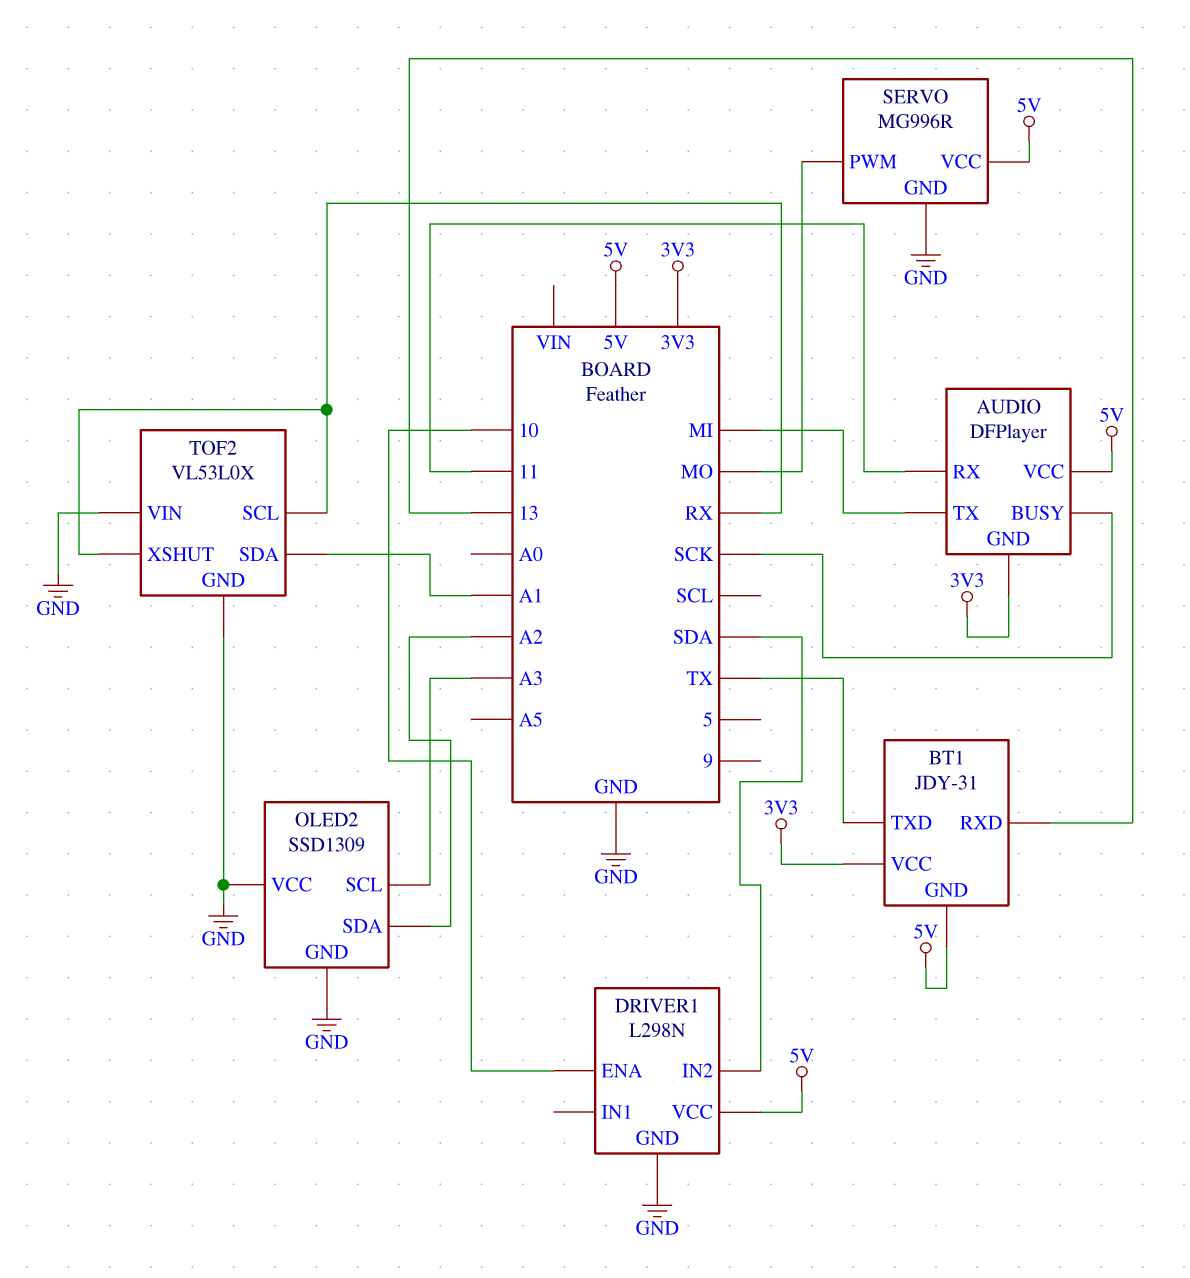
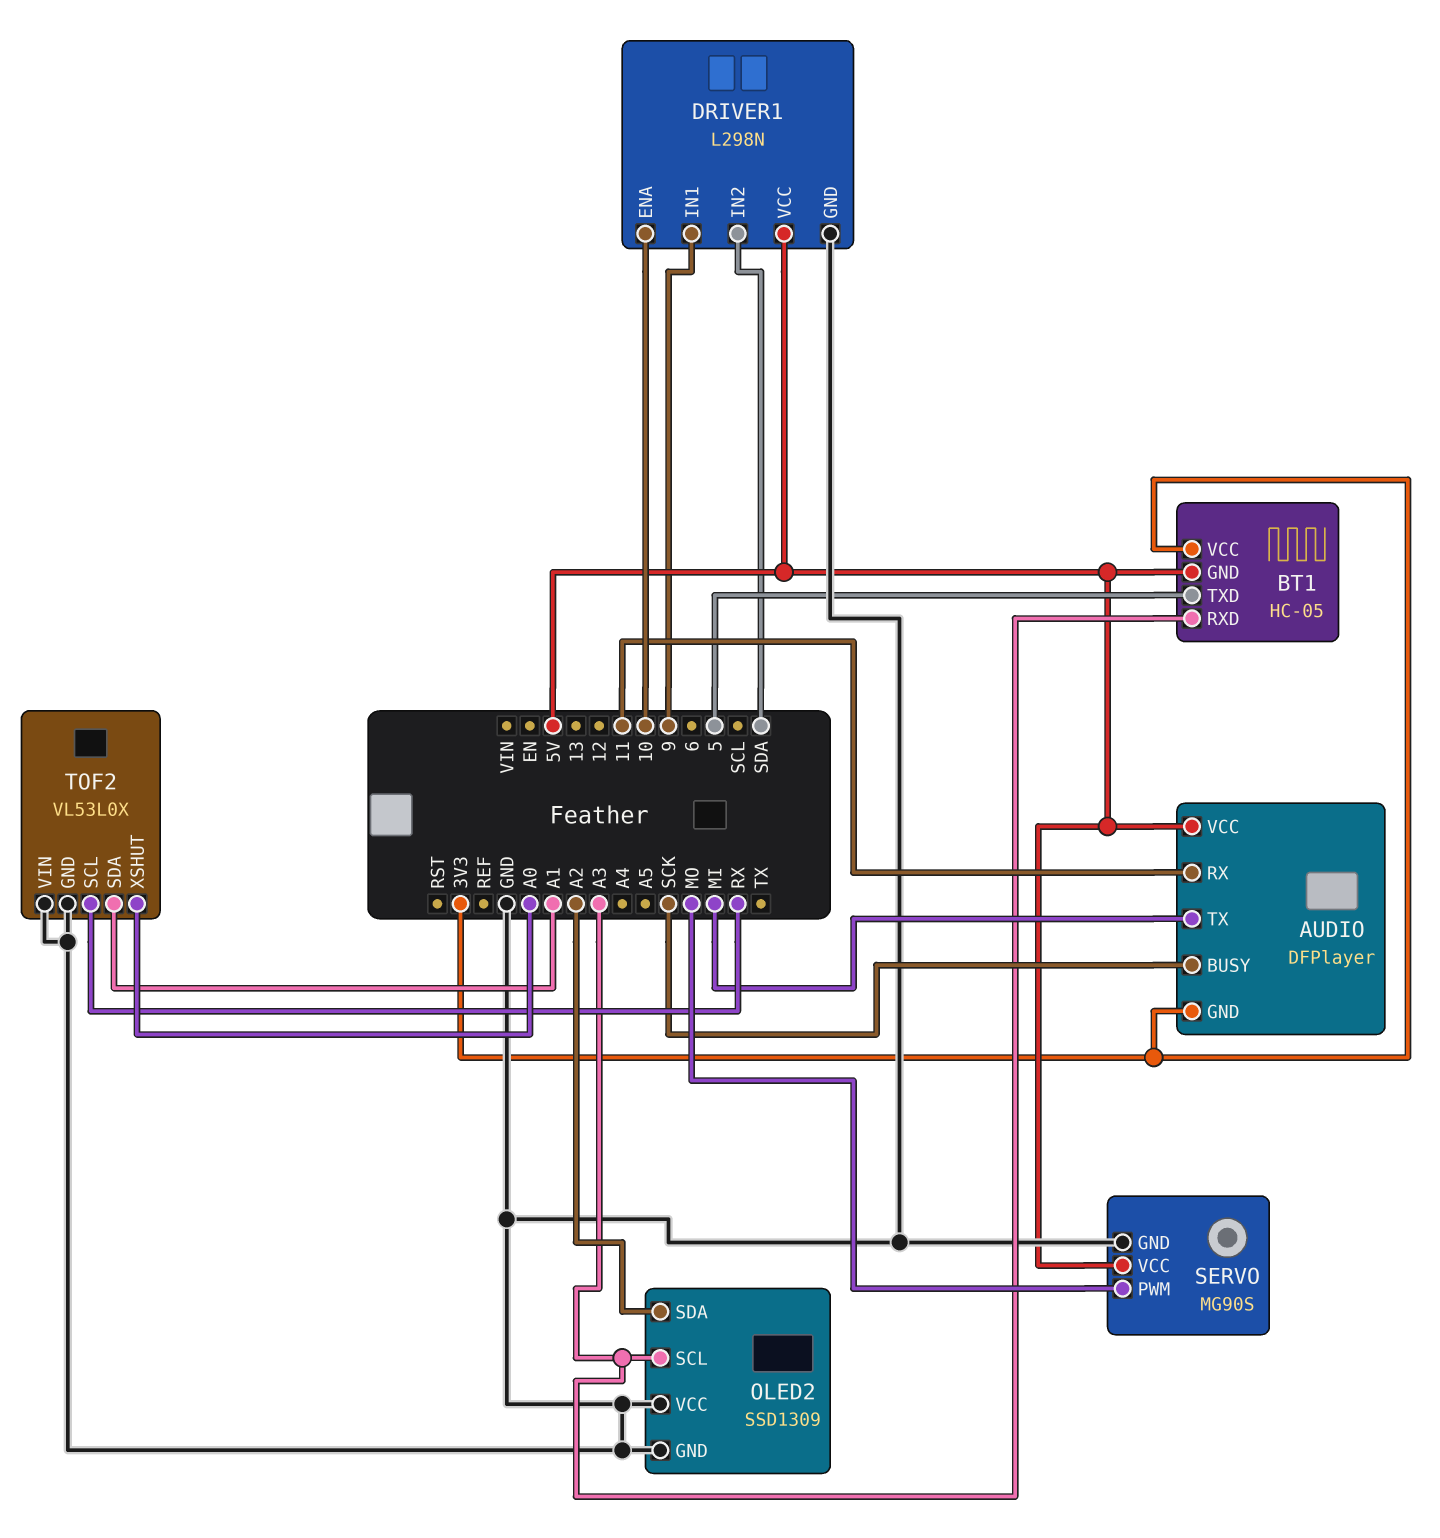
BT1: JDY-31 -> HC-05
BT1 pin RXD: 13 -> A3
BT1 pin TXD: TX -> 5
DRIVER1 pin IN1: none -> 9
SERVO: MG996R -> MG90S
TOF2 pin XSHUT: RX -> A0

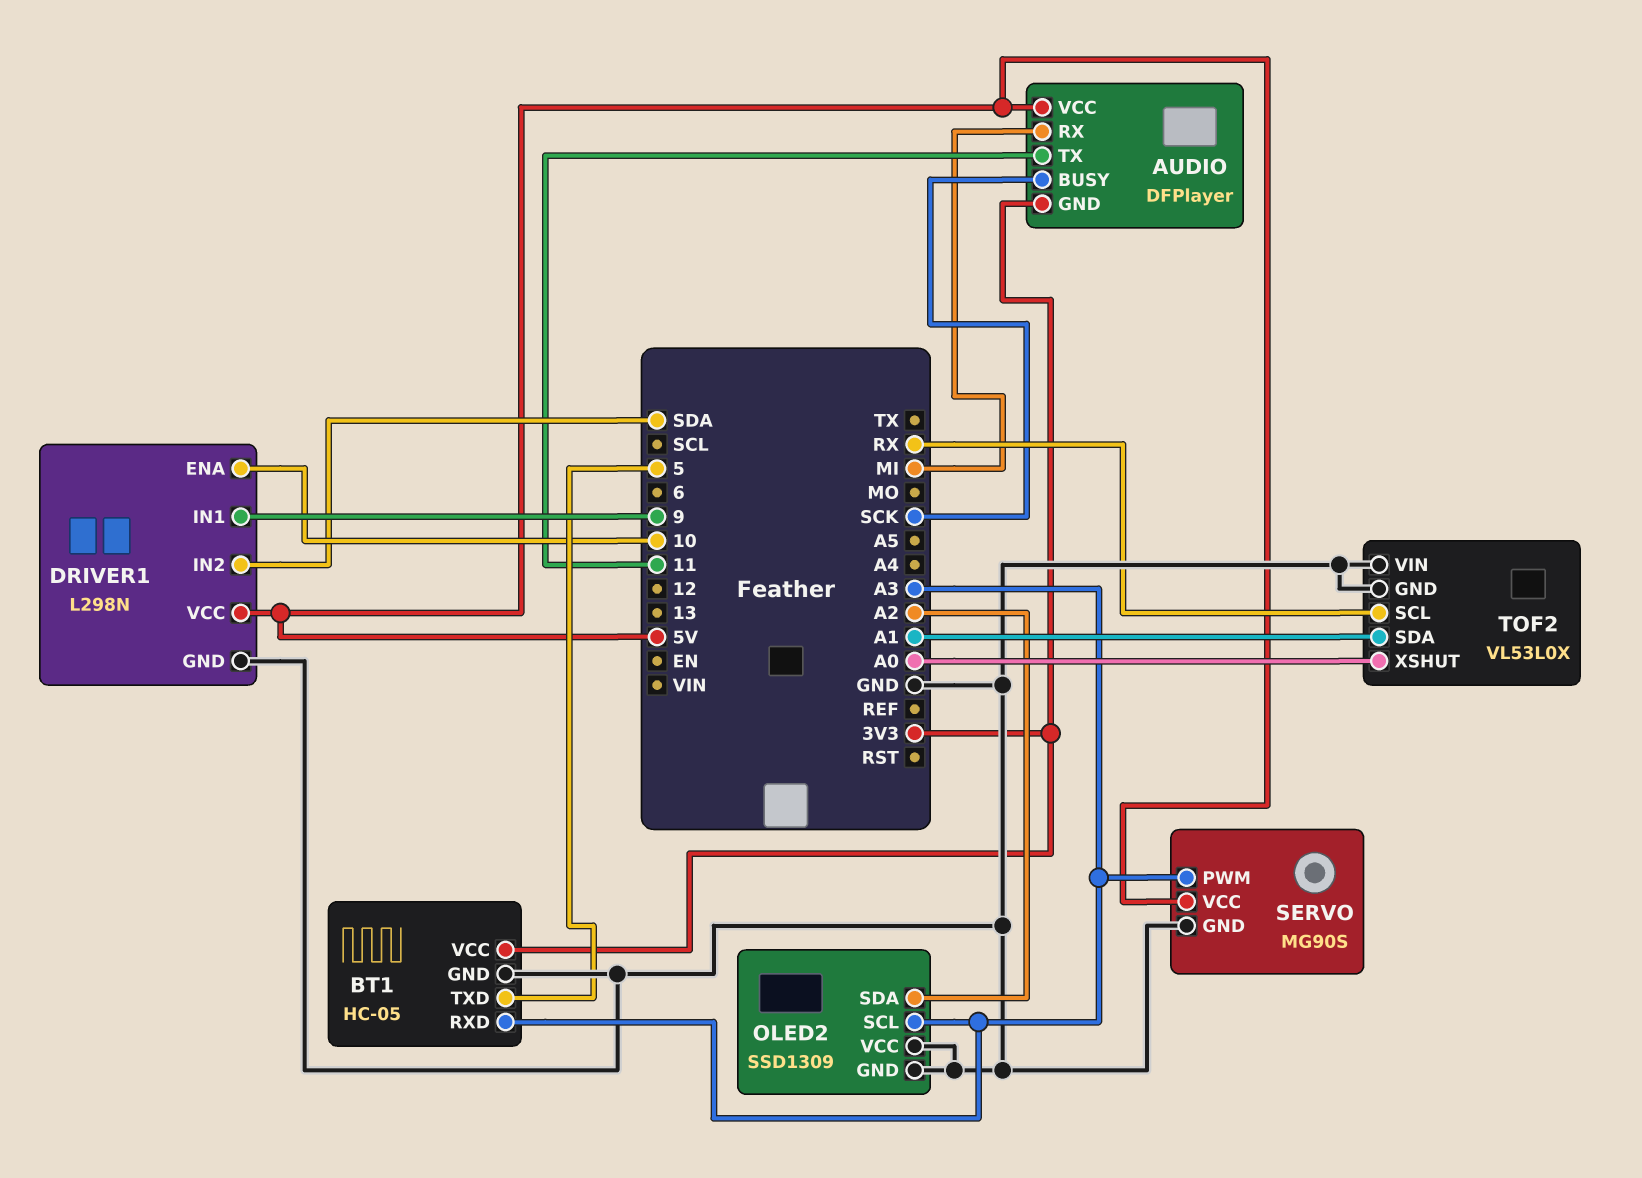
AUDIO pin RX: 11 -> MI
AUDIO pin TX: MI -> 11
BT1 pin GND: 5V -> GND
SERVO pin PWM: MO -> A3

